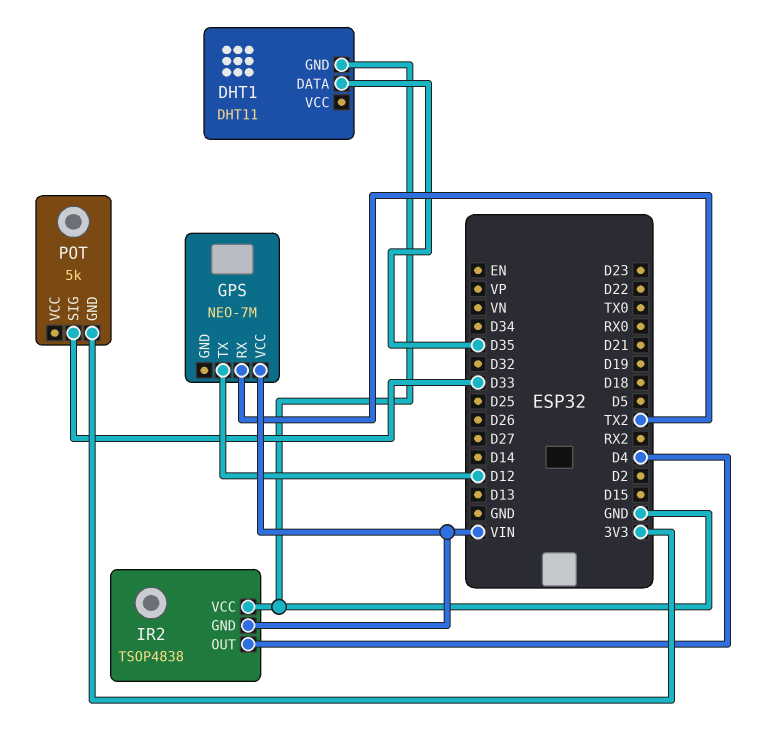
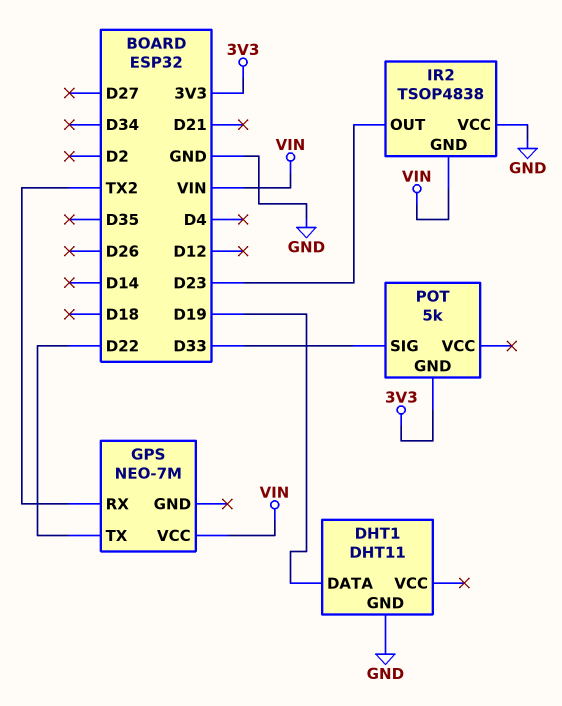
DHT1 pin DATA: D35 -> D19
GPS pin TX: D12 -> D22
IR2 pin OUT: D4 -> D23

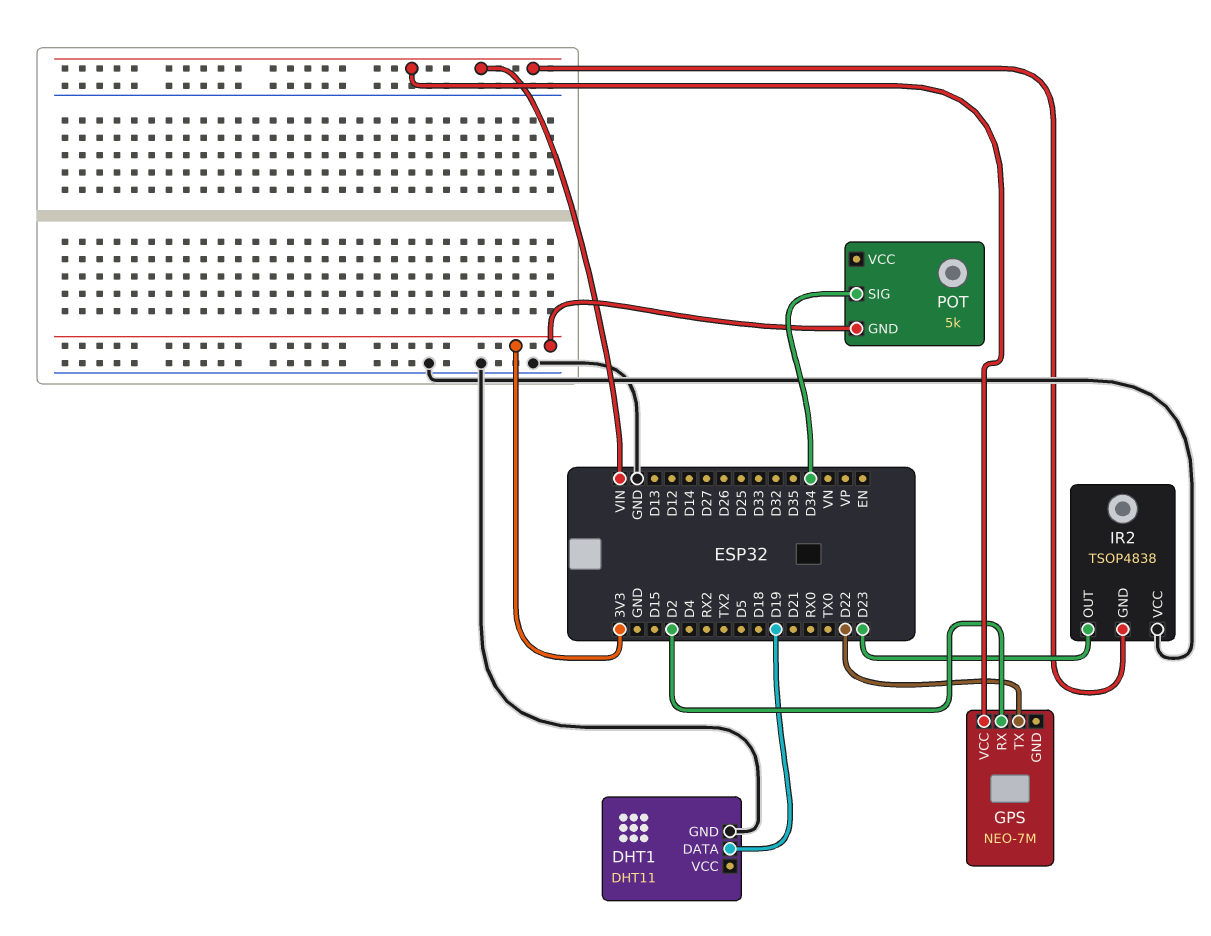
GPS pin RX: TX2 -> D2
POT pin SIG: D33 -> D34

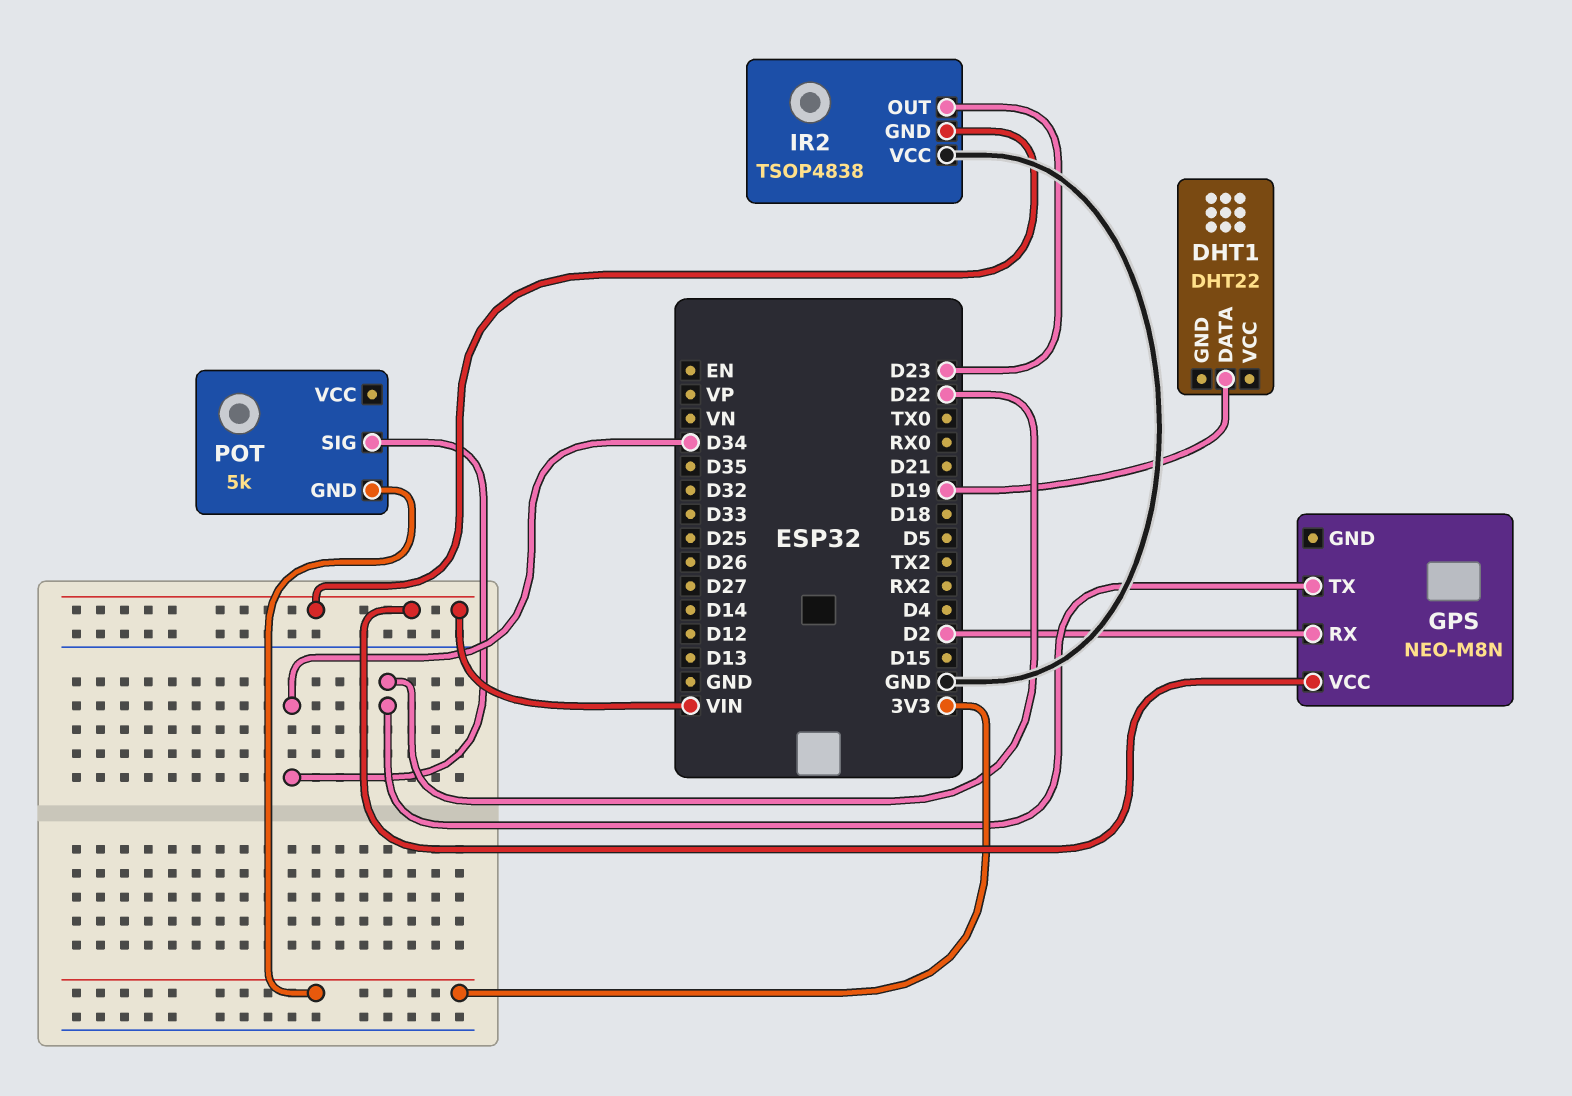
DHT1: DHT11 -> DHT22
DHT1 pin GND: GND -> none
GPS: NEO-7M -> NEO-M8N

